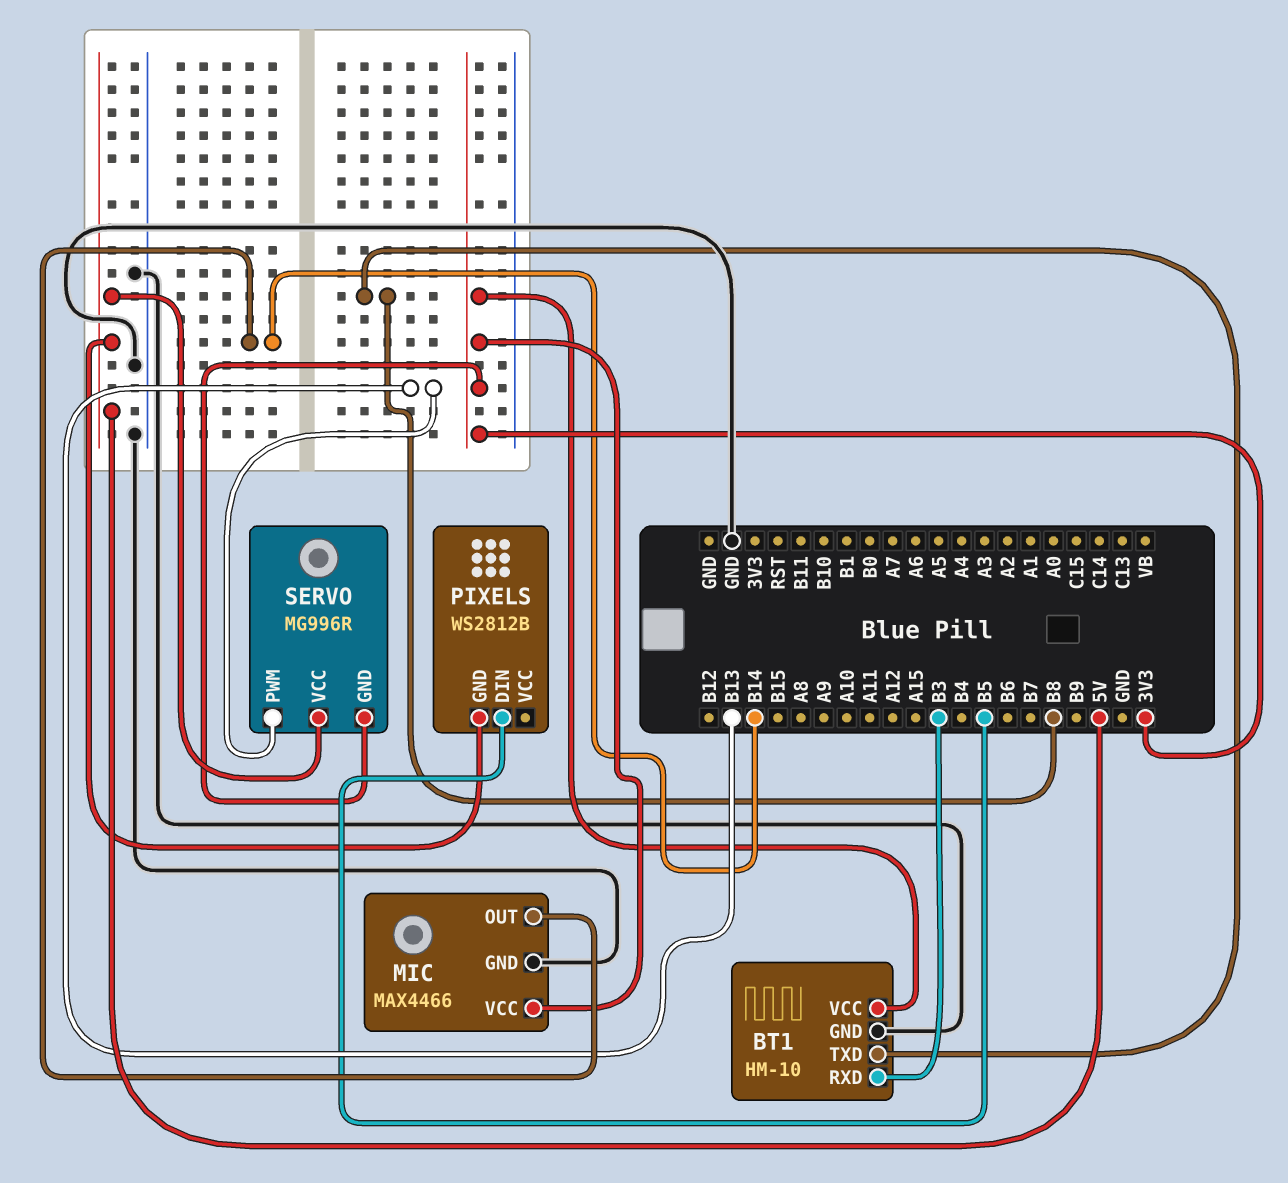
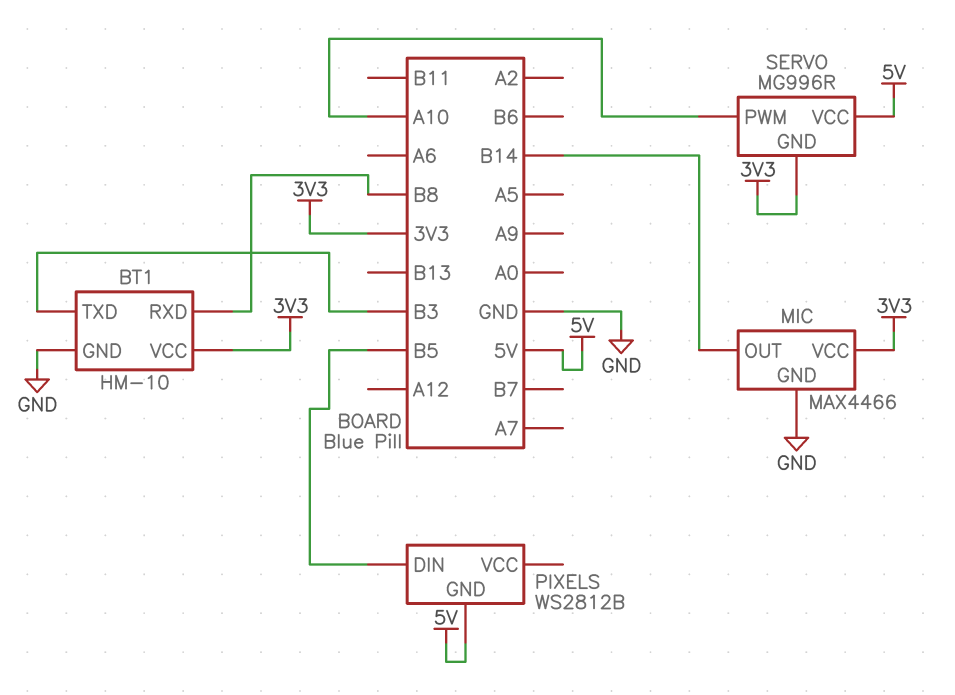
BT1 pin RXD: B3 -> B8
BT1 pin TXD: B8 -> B3
SERVO pin PWM: B13 -> A10

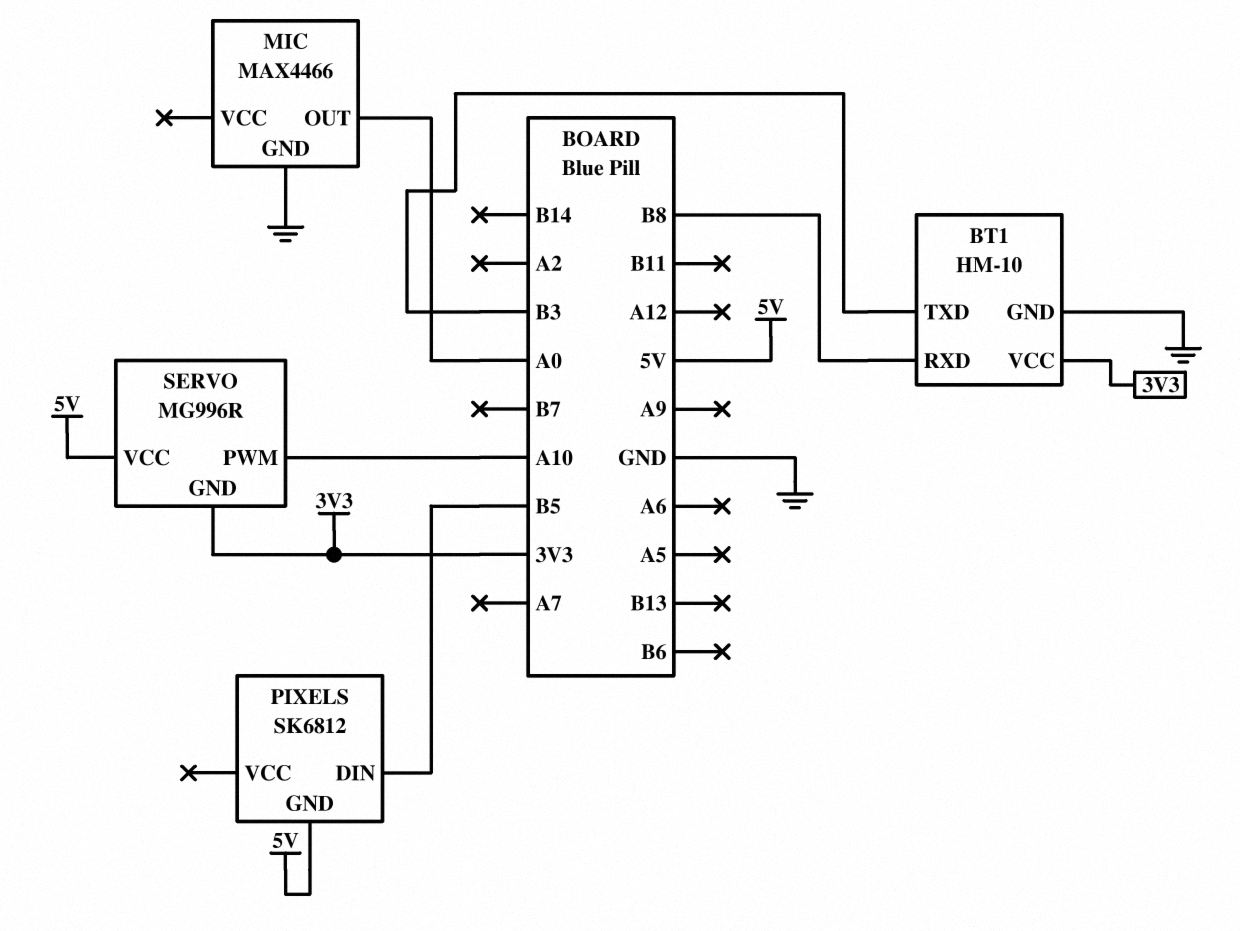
MIC pin OUT: B14 -> A0
MIC pin VCC: 3V3 -> none
PIXELS: WS2812B -> SK6812

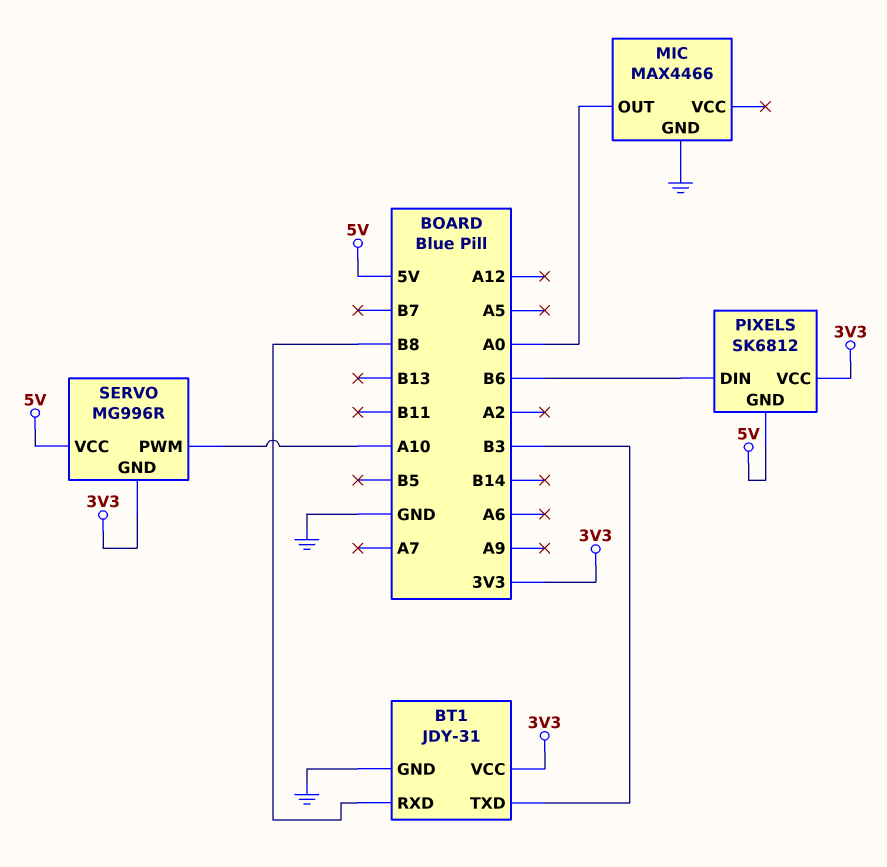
BT1: HM-10 -> JDY-31
PIXELS pin DIN: B5 -> B6
PIXELS pin VCC: none -> 3V3

